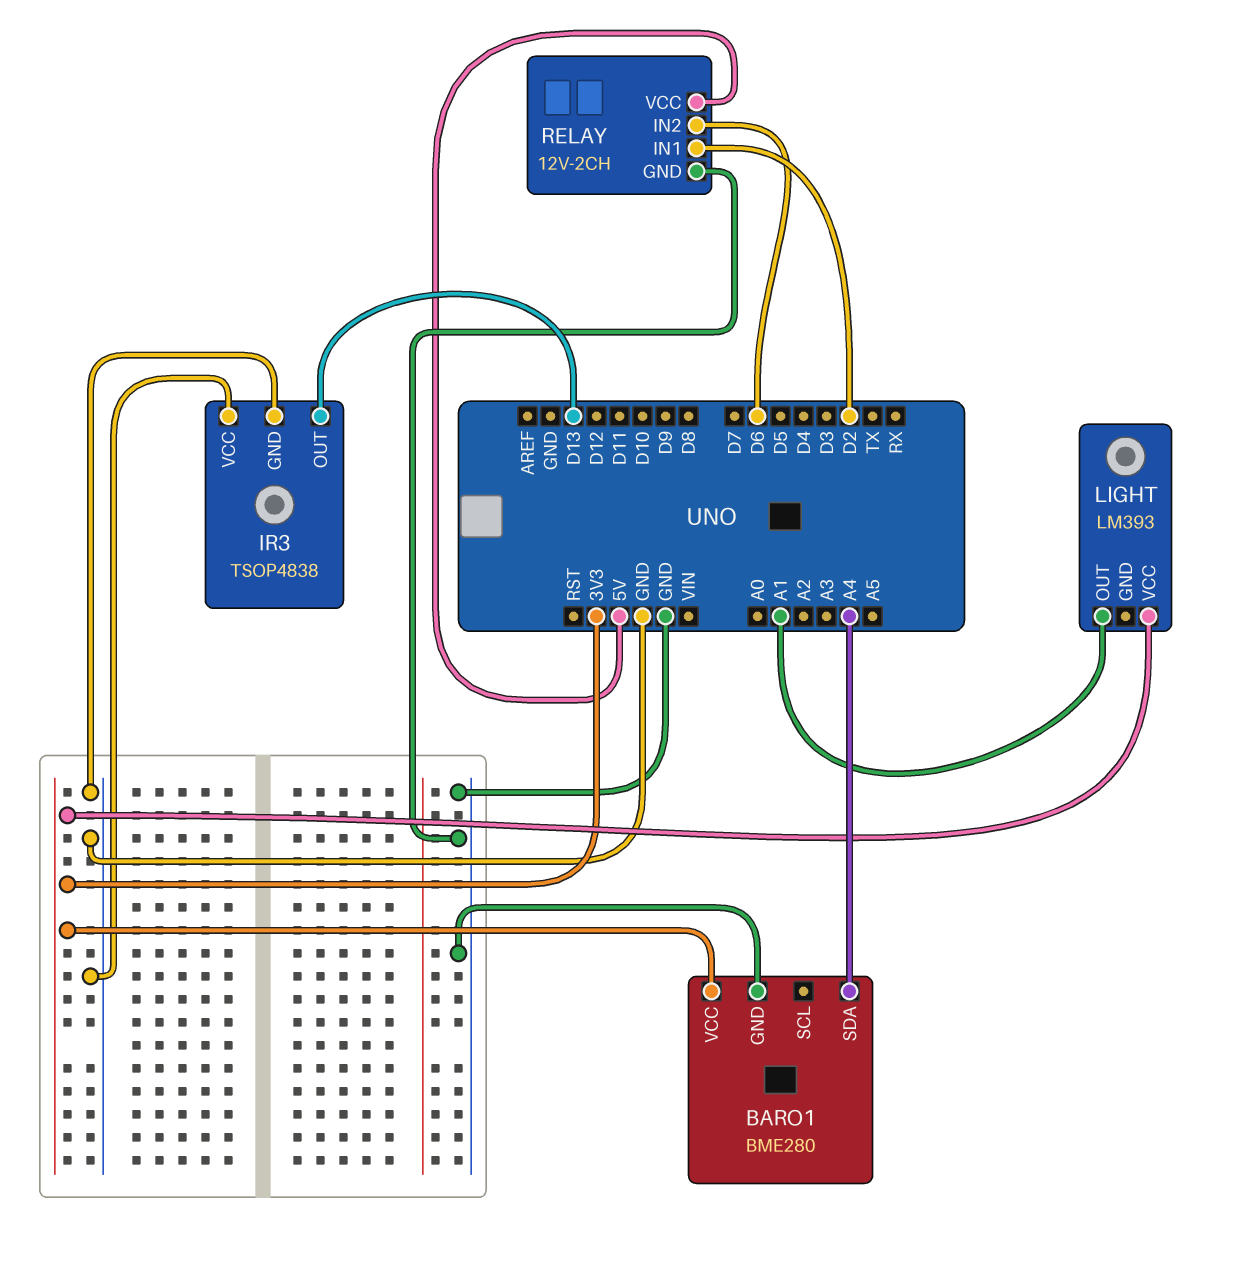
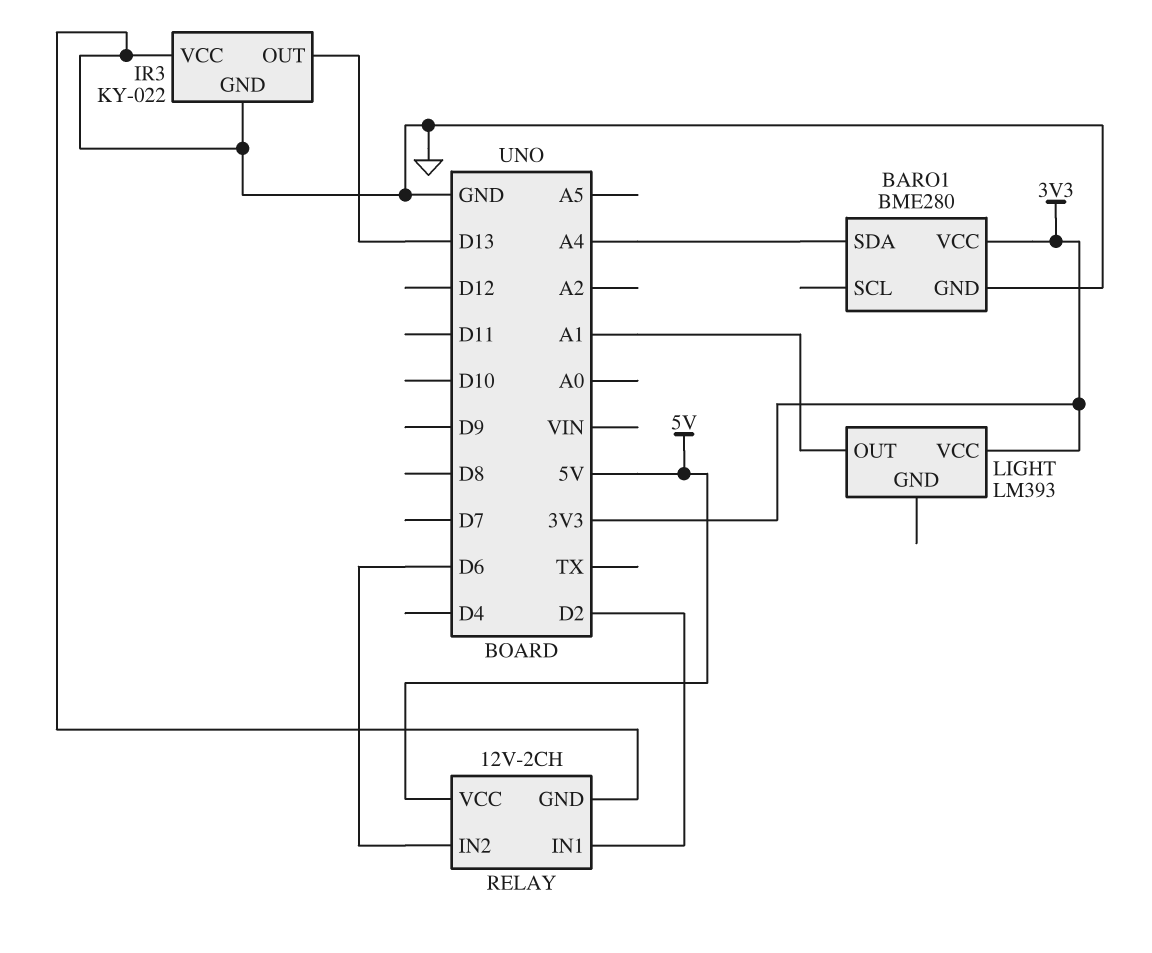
IR3: TSOP4838 -> KY-022

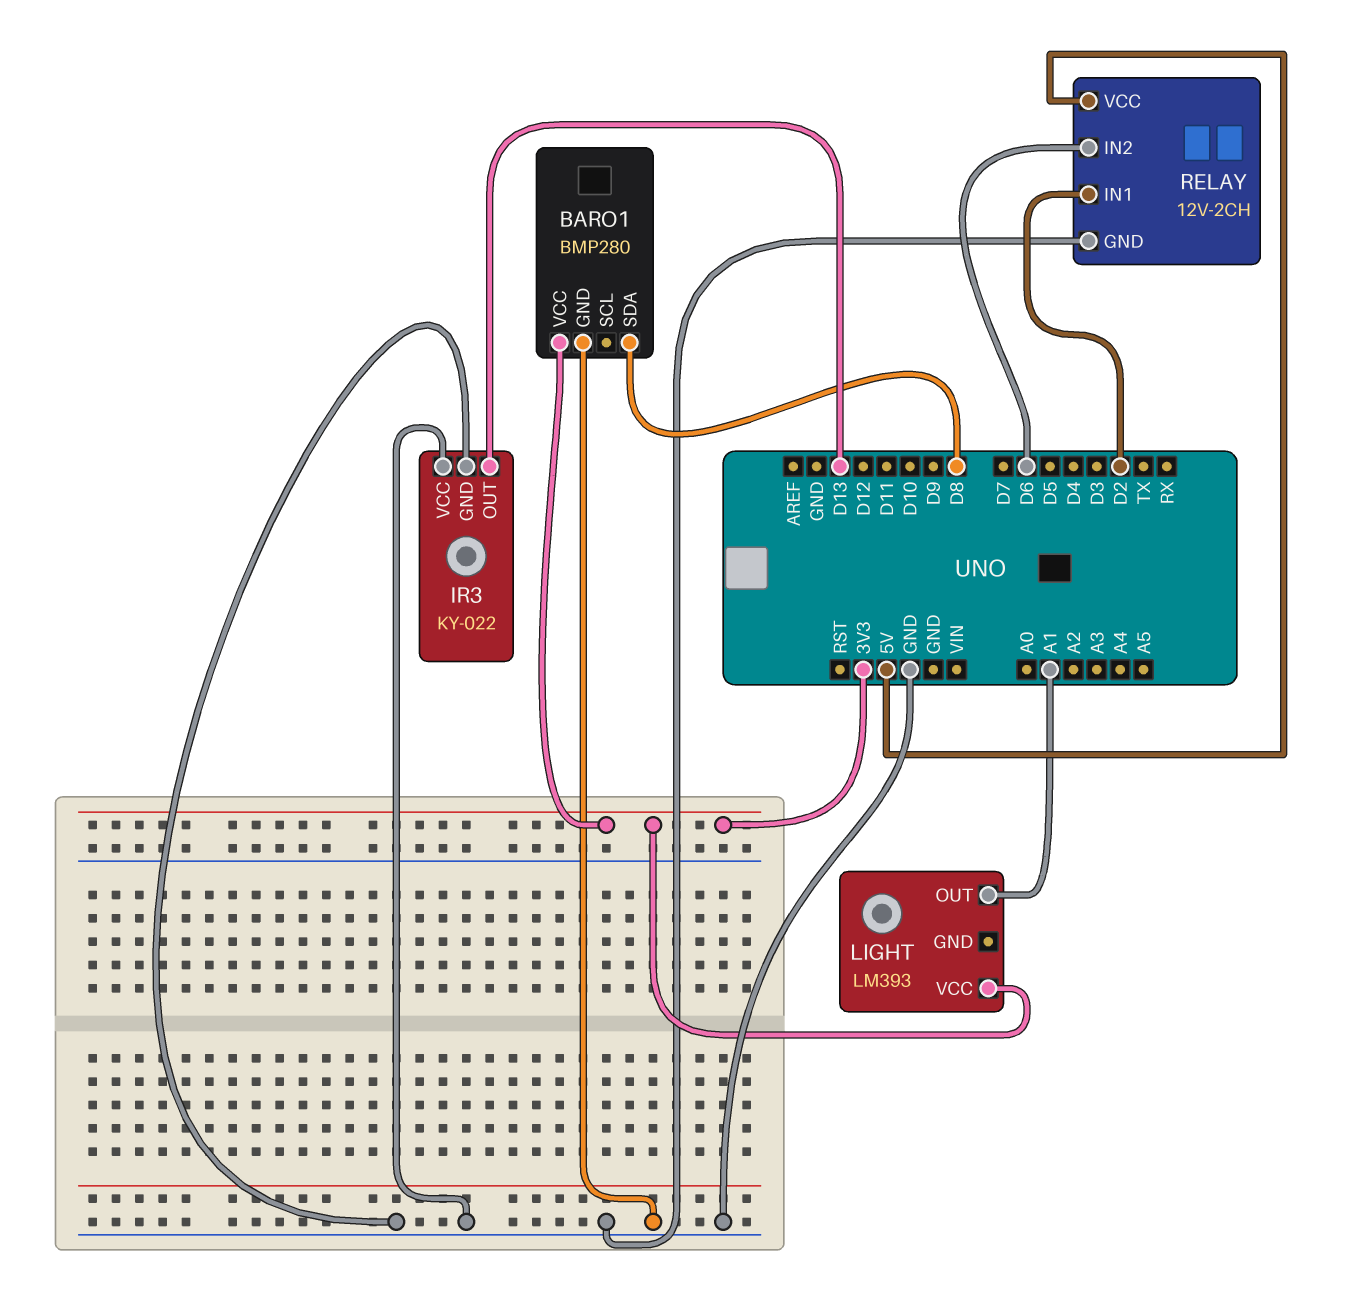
BARO1: BME280 -> BMP280
BARO1 pin SDA: A4 -> D8

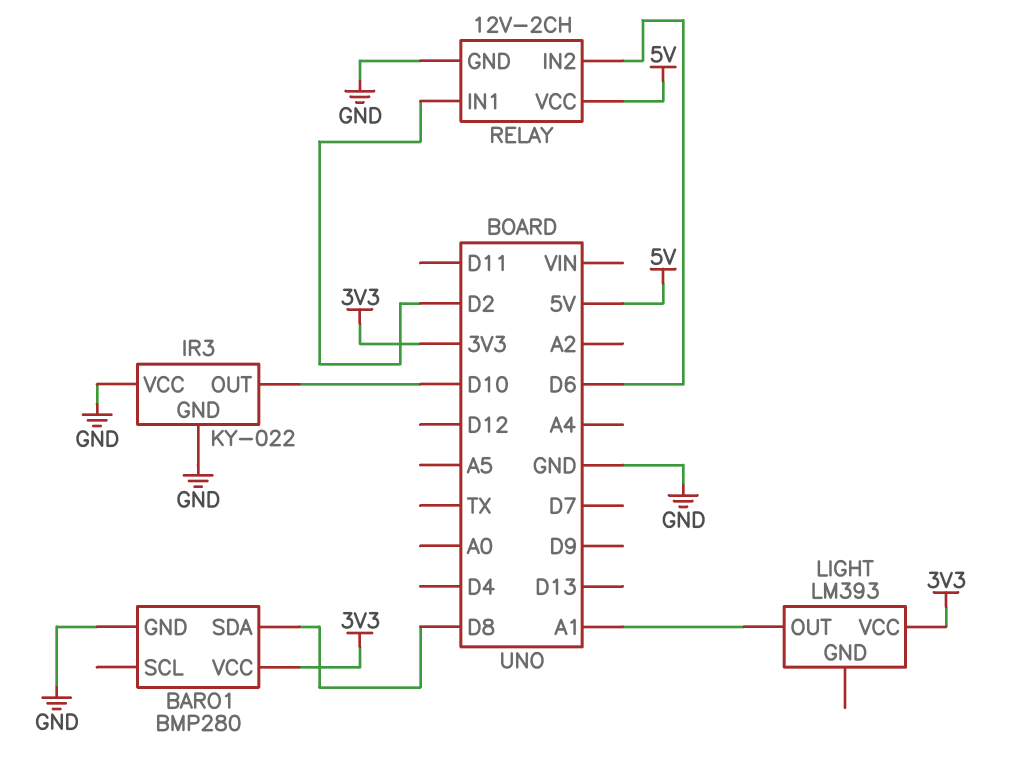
IR3 pin OUT: D13 -> D10

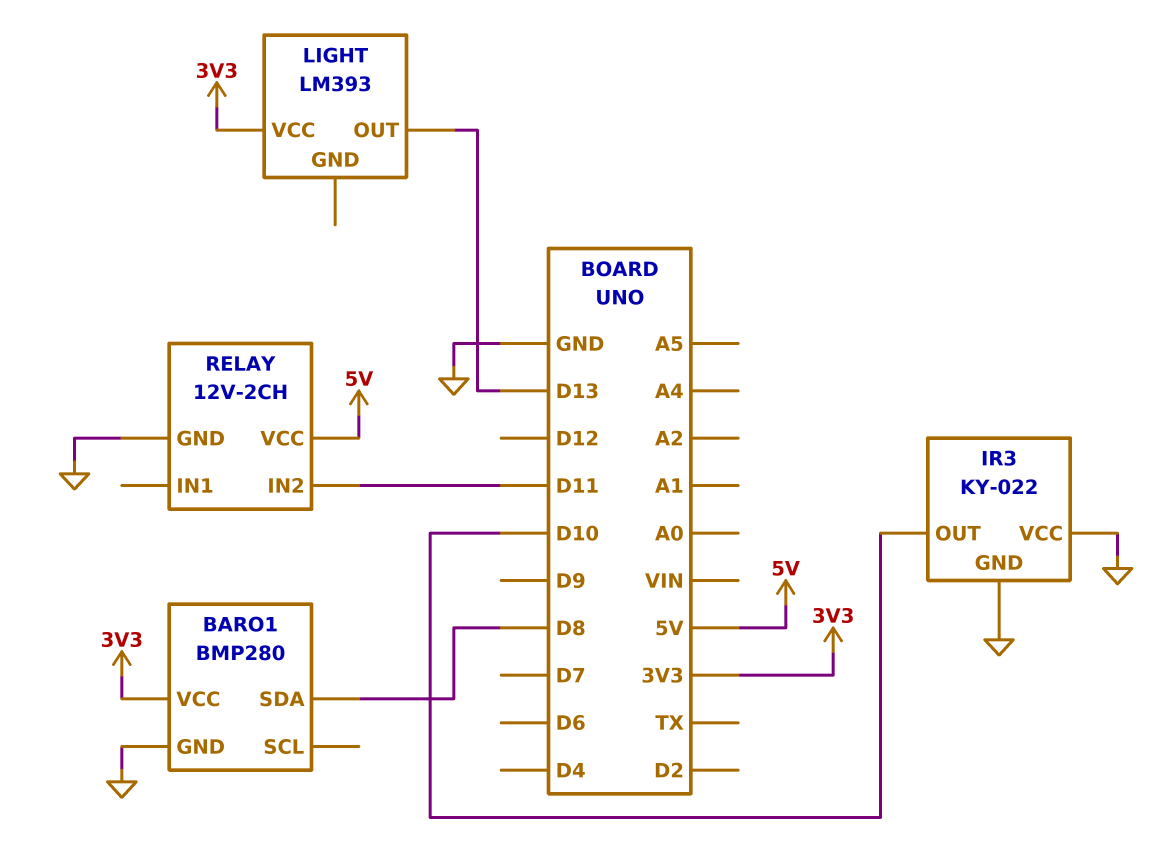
LIGHT pin OUT: A1 -> D13
RELAY pin IN1: D2 -> none
RELAY pin IN2: D6 -> D11

